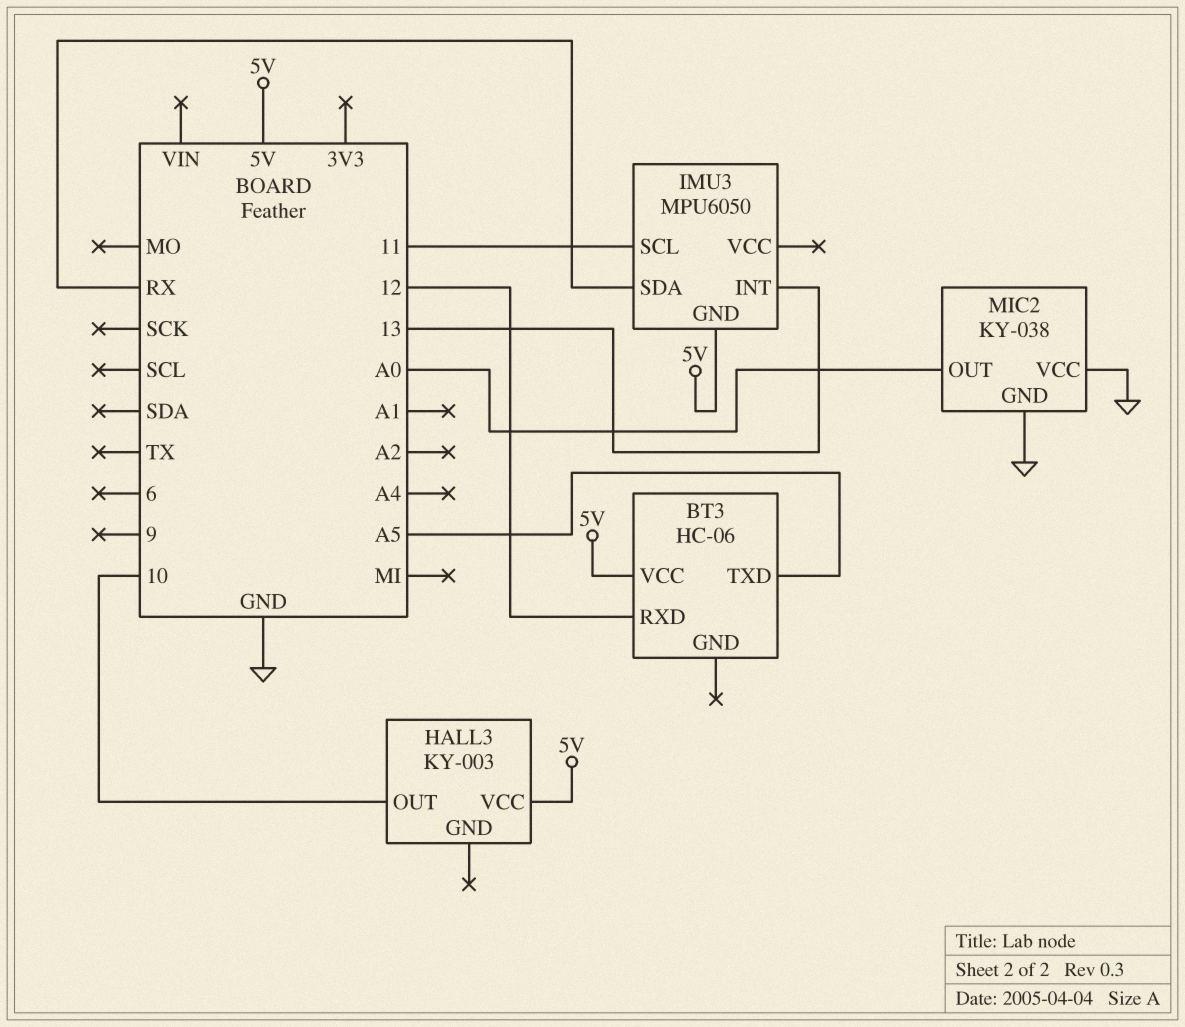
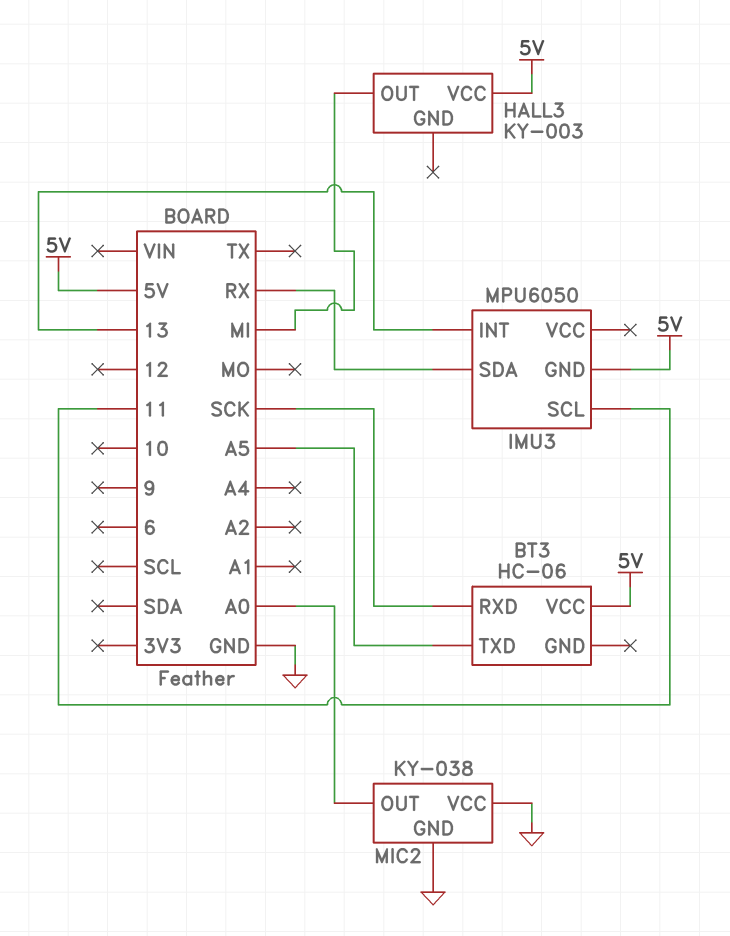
BT3 pin RXD: 12 -> SCK
HALL3 pin OUT: 10 -> MI

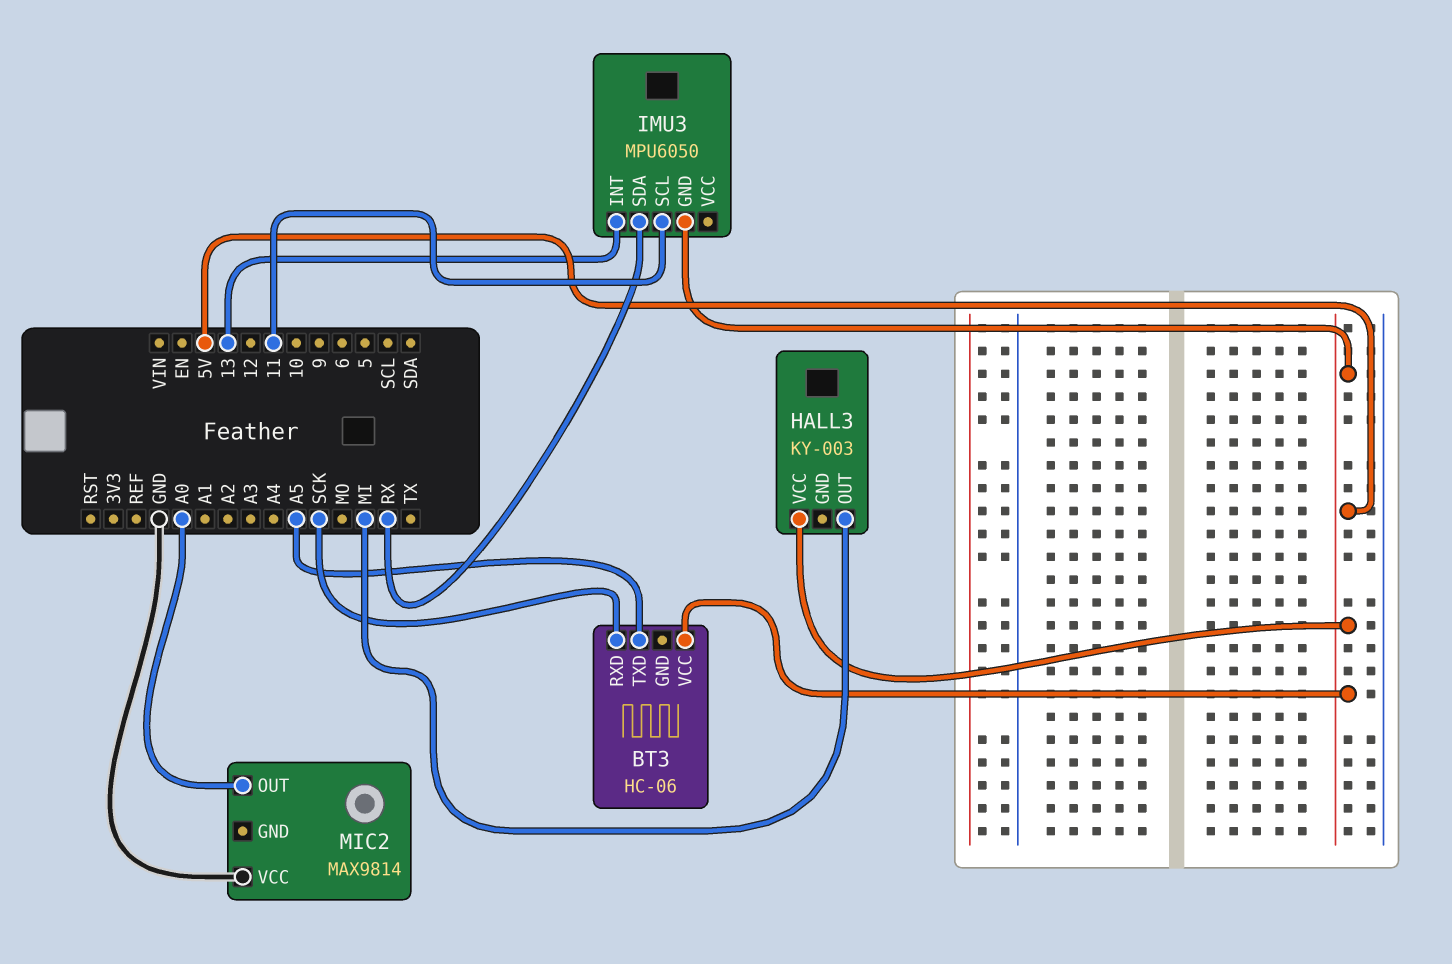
MIC2: KY-038 -> MAX9814
MIC2 pin GND: GND -> none

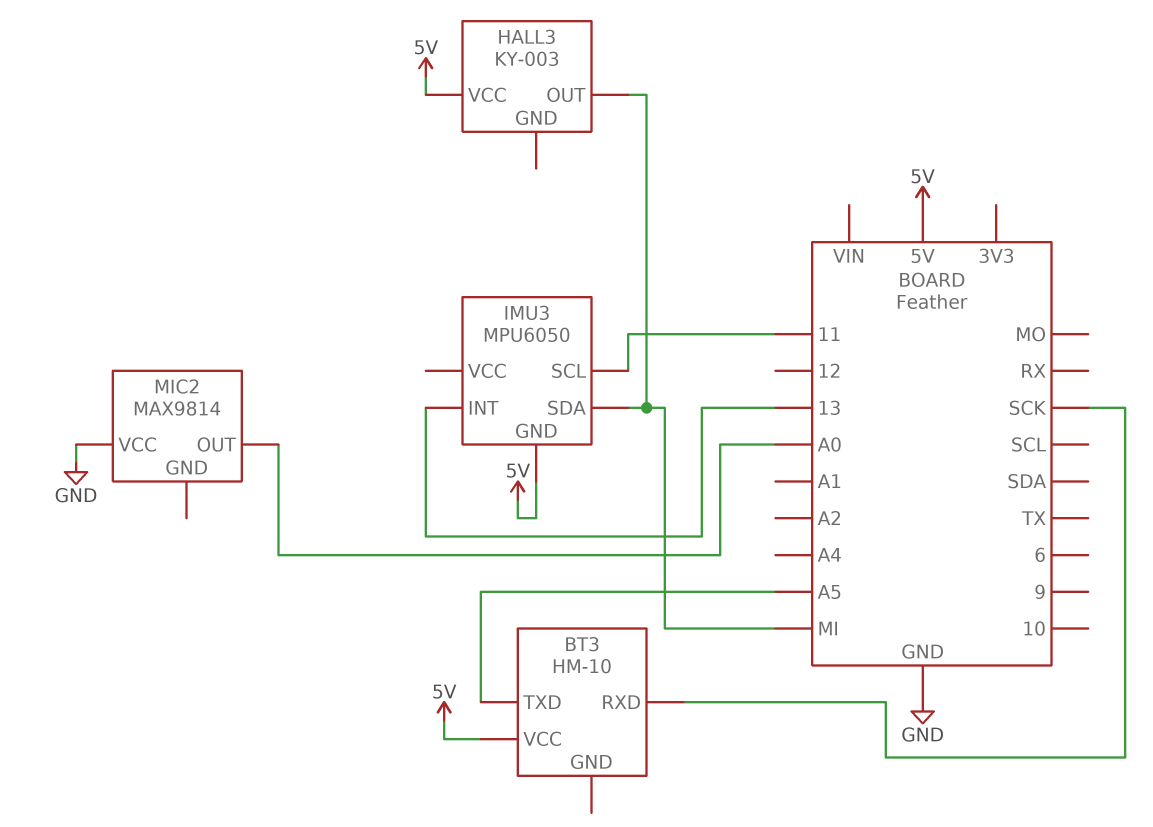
BT3: HC-06 -> HM-10
IMU3 pin SDA: RX -> MI

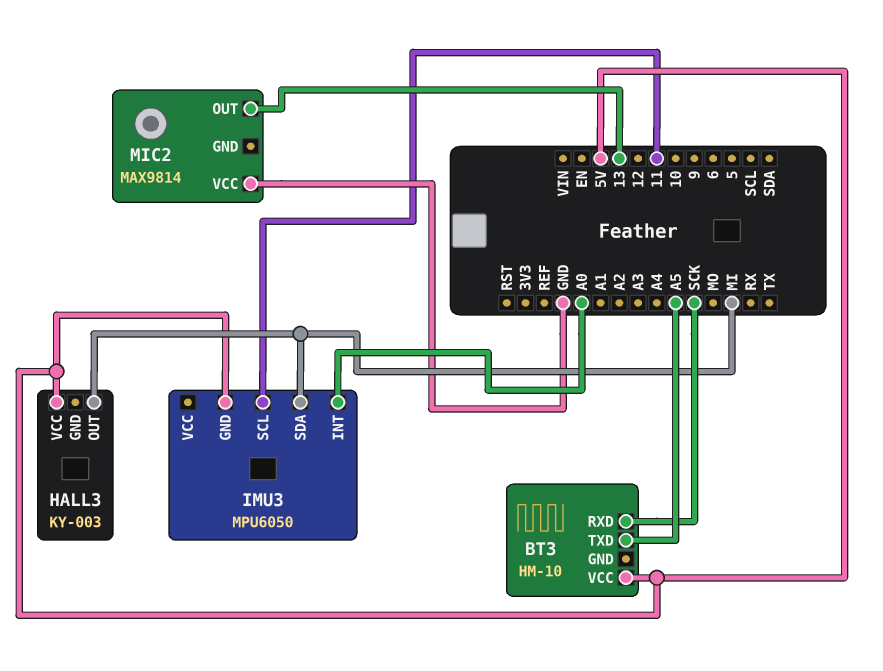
IMU3 pin INT: 13 -> A0
MIC2 pin OUT: A0 -> 13

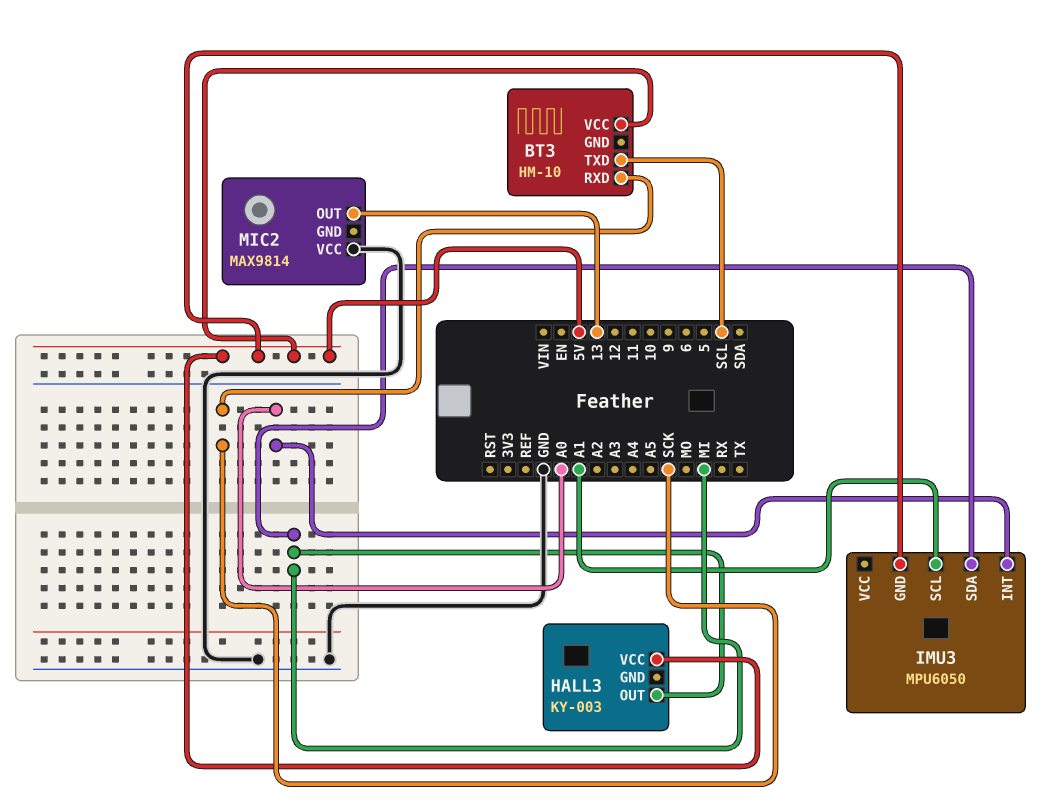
BT3 pin TXD: A5 -> SCL
IMU3 pin SCL: 11 -> A1

